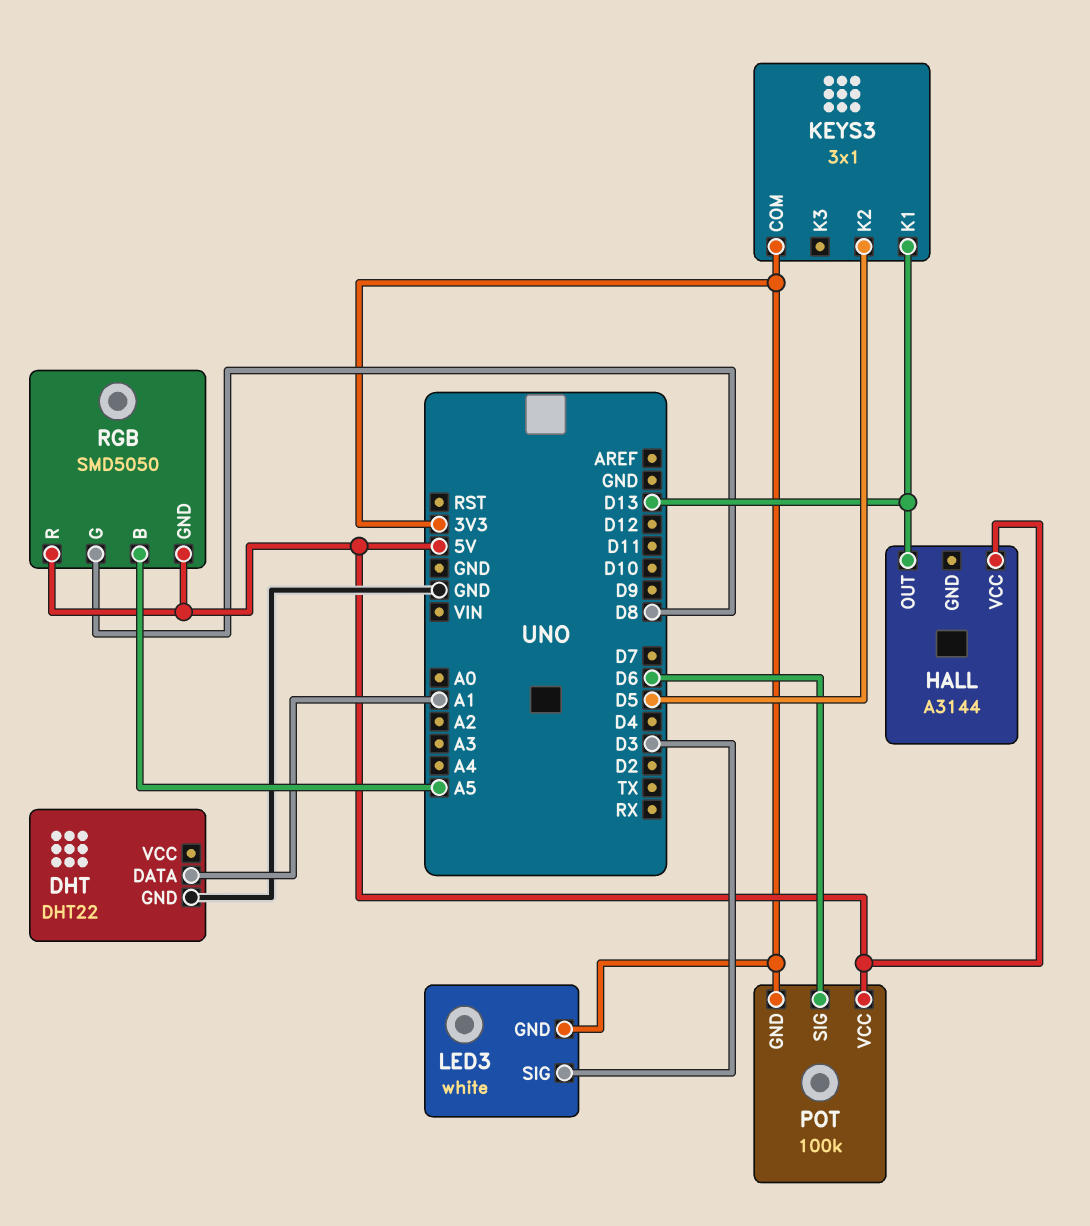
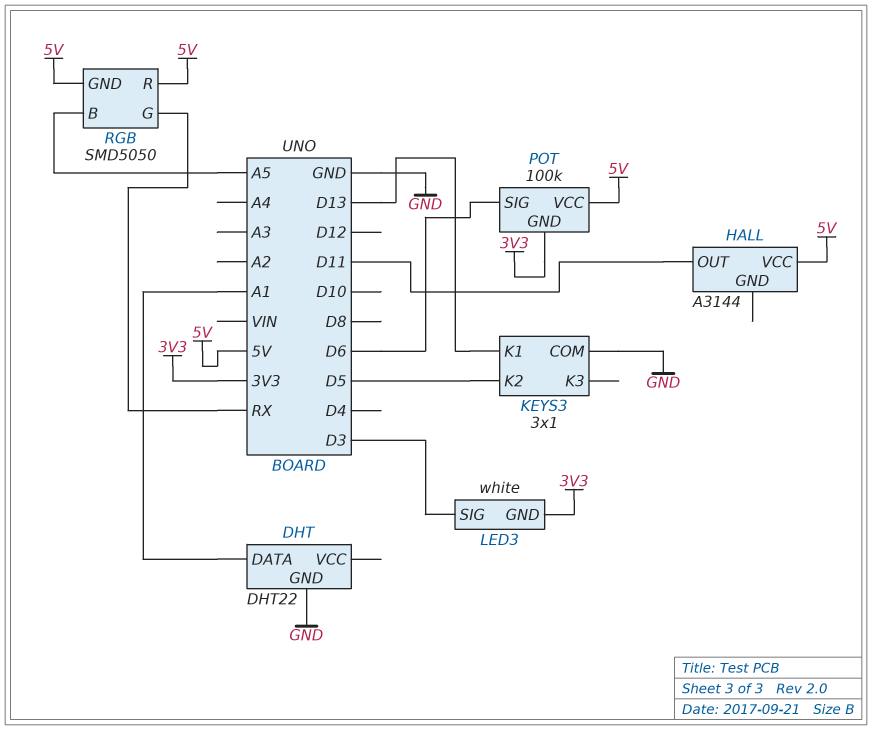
HALL pin OUT: D13 -> D11
KEYS3 pin COM: 3V3 -> GND
RGB pin G: D8 -> RX

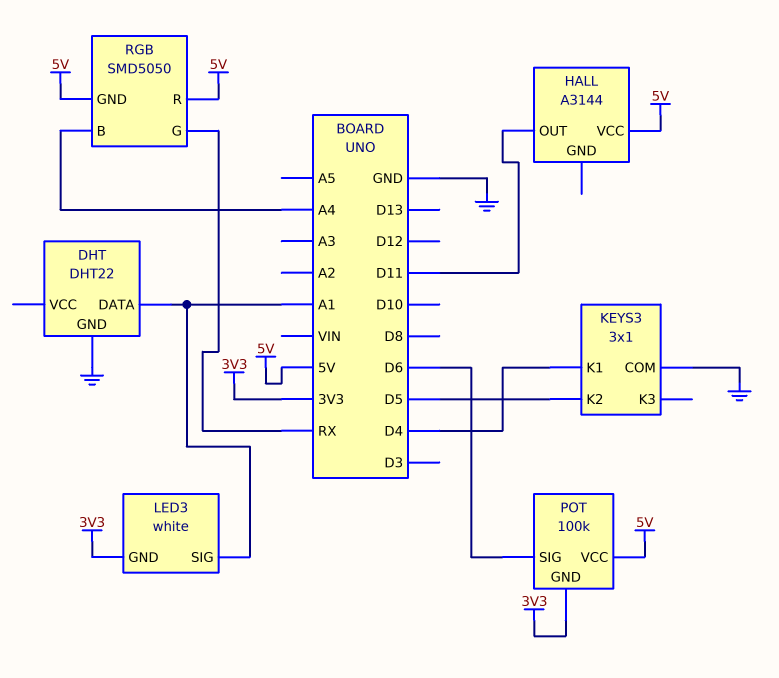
KEYS3 pin K1: D13 -> D4
LED3 pin SIG: D3 -> A1
RGB pin B: A5 -> A4

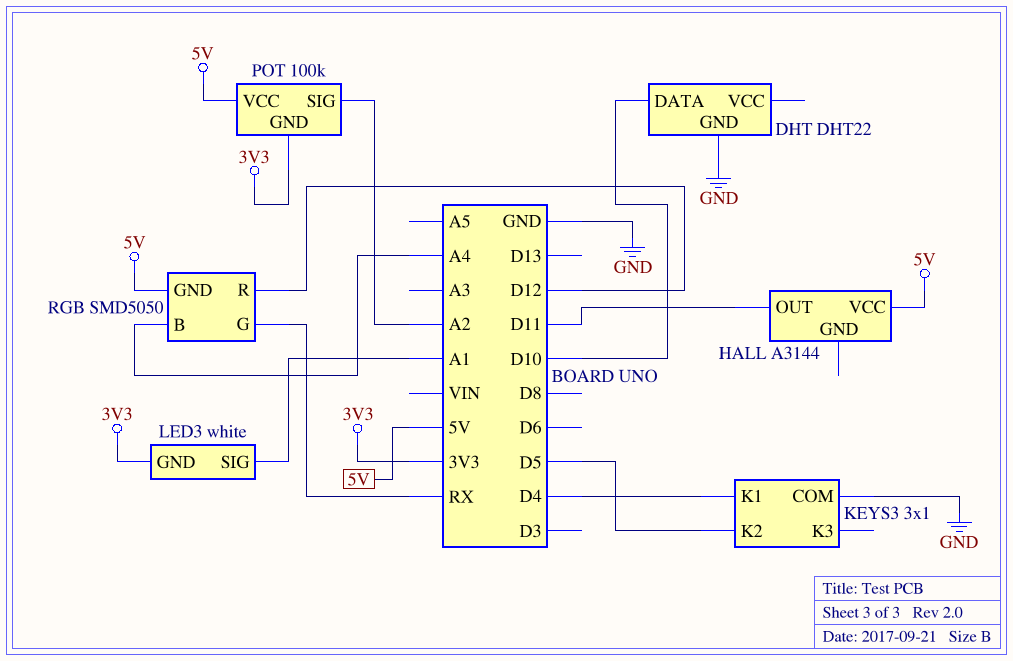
DHT pin DATA: A1 -> D10
POT pin SIG: D6 -> A2
RGB pin R: 5V -> D12

